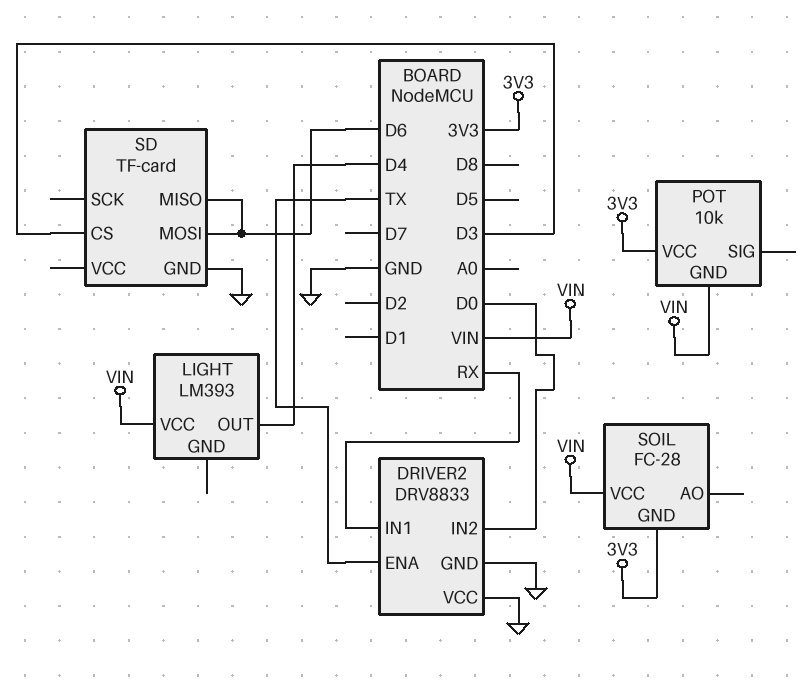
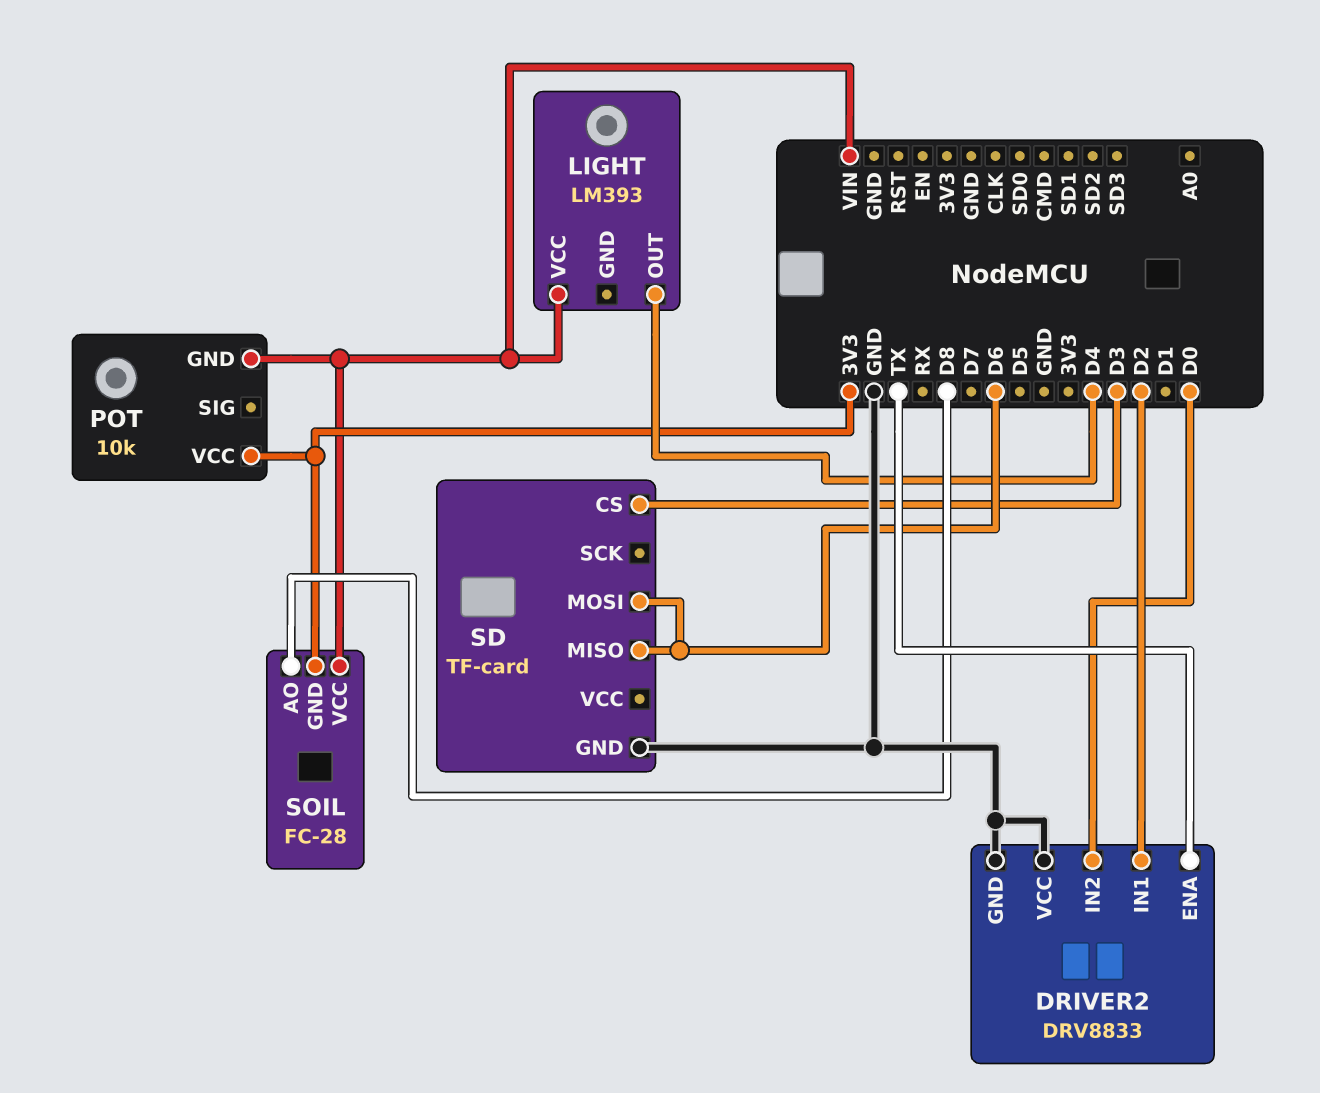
DRIVER2 pin IN1: RX -> D2
SOIL pin AO: none -> D8

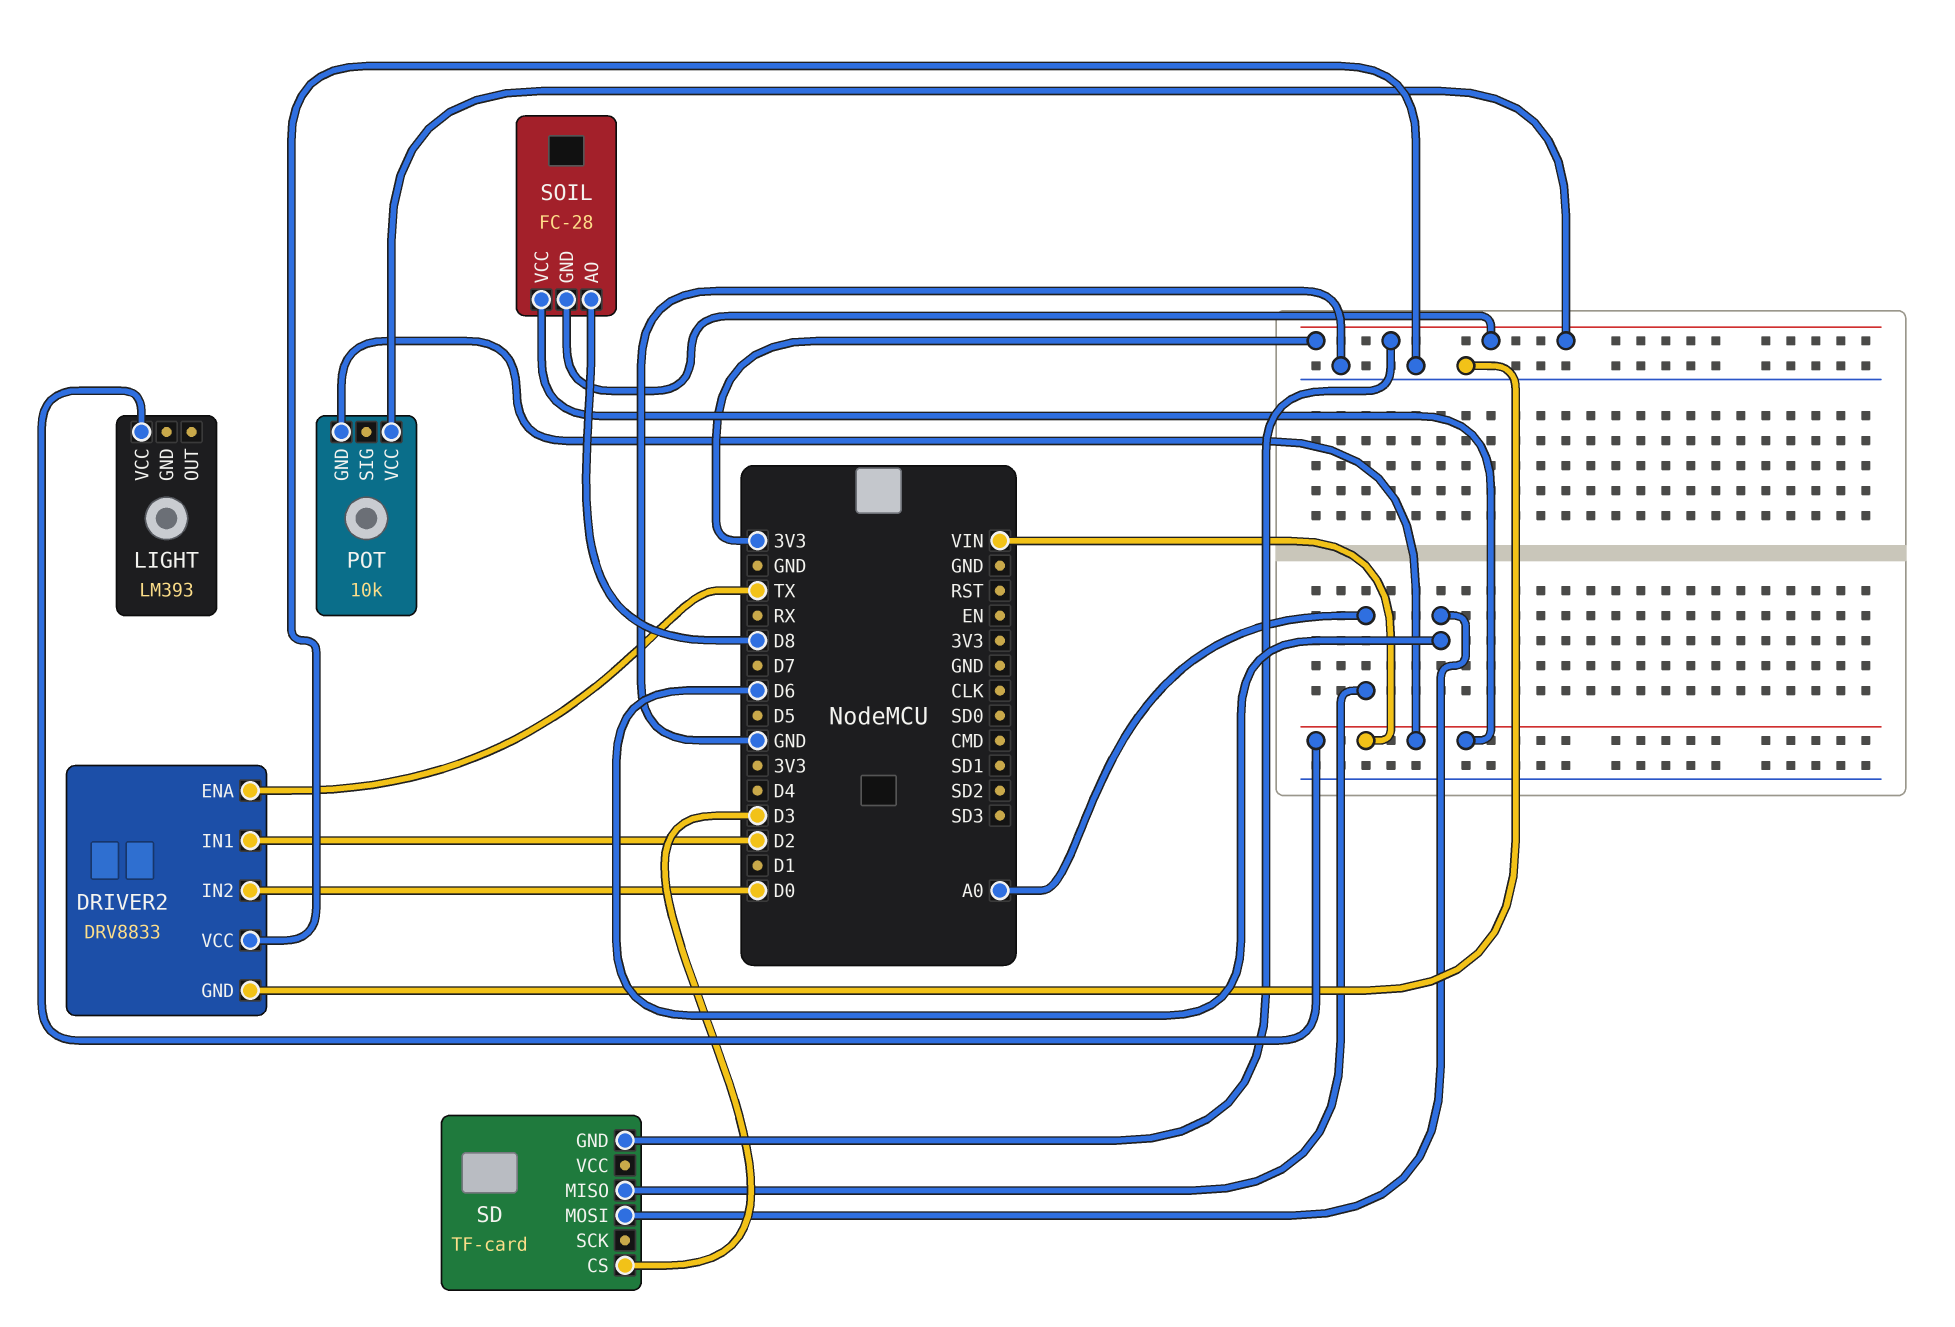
LIGHT pin OUT: D4 -> none
SD pin GND: GND -> 3V3
SD pin MISO: D6 -> A0

